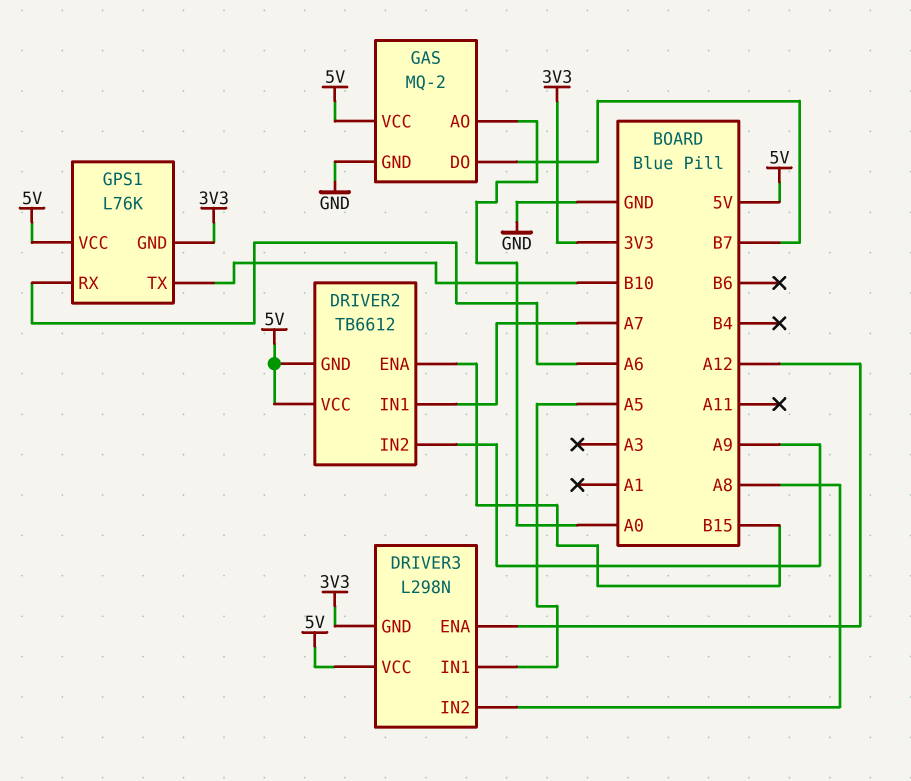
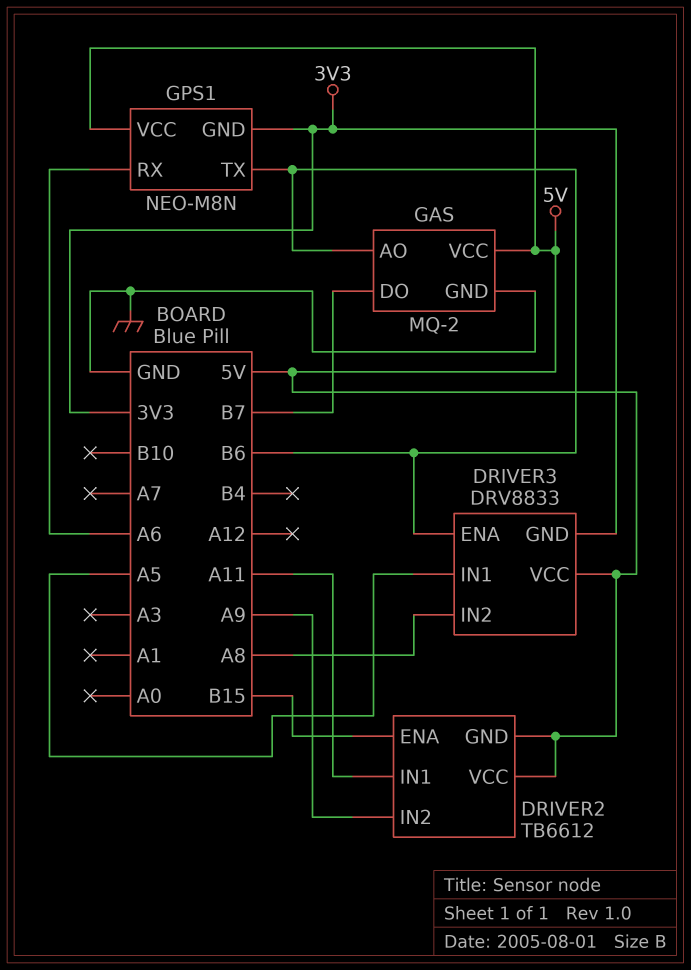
DRIVER2 pin IN1: A7 -> A11
DRIVER3: L298N -> DRV8833
DRIVER3 pin ENA: A12 -> B6
GAS pin AO: A0 -> B6
GPS1: L76K -> NEO-M8N
GPS1 pin TX: B10 -> B6

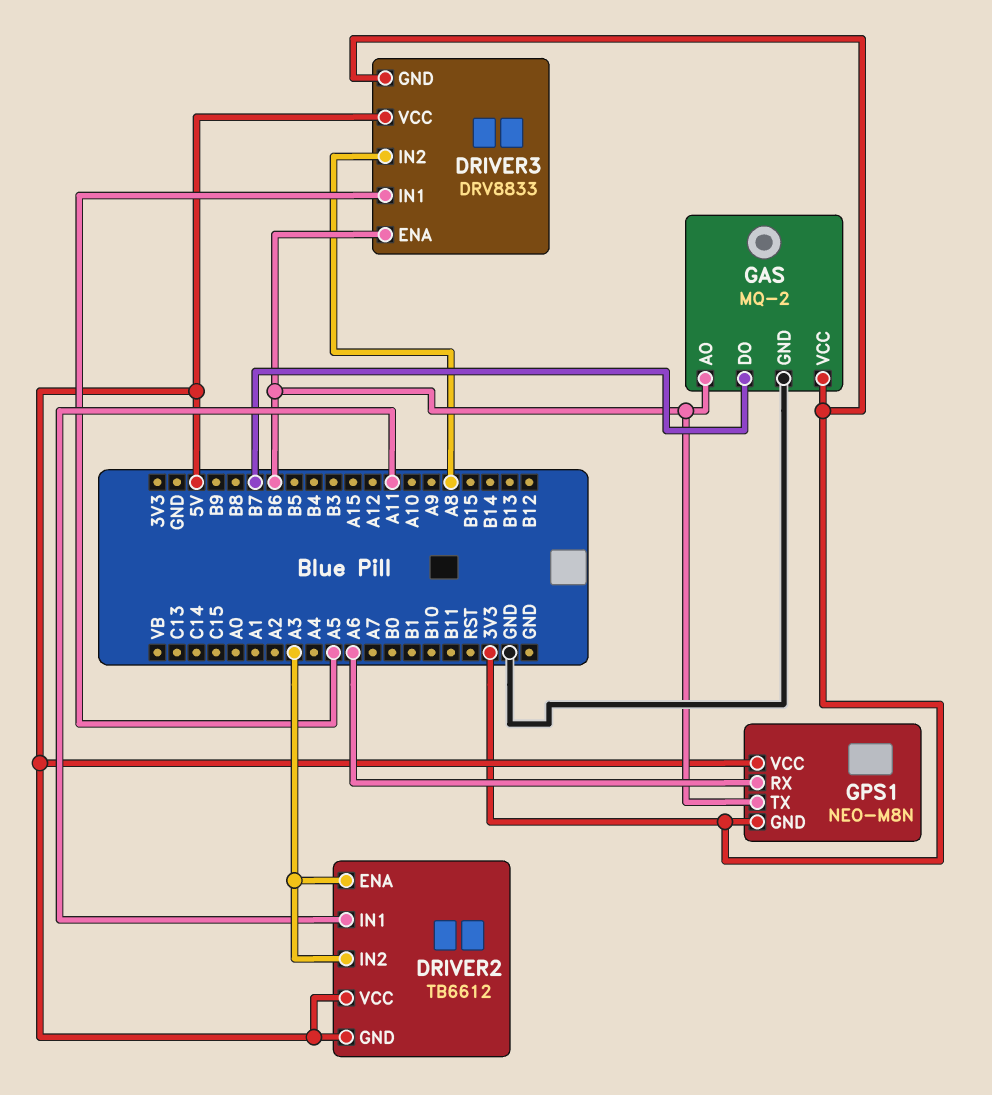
DRIVER2 pin ENA: B15 -> A3
DRIVER2 pin IN2: A9 -> A3
GAS pin VCC: 5V -> 3V3

